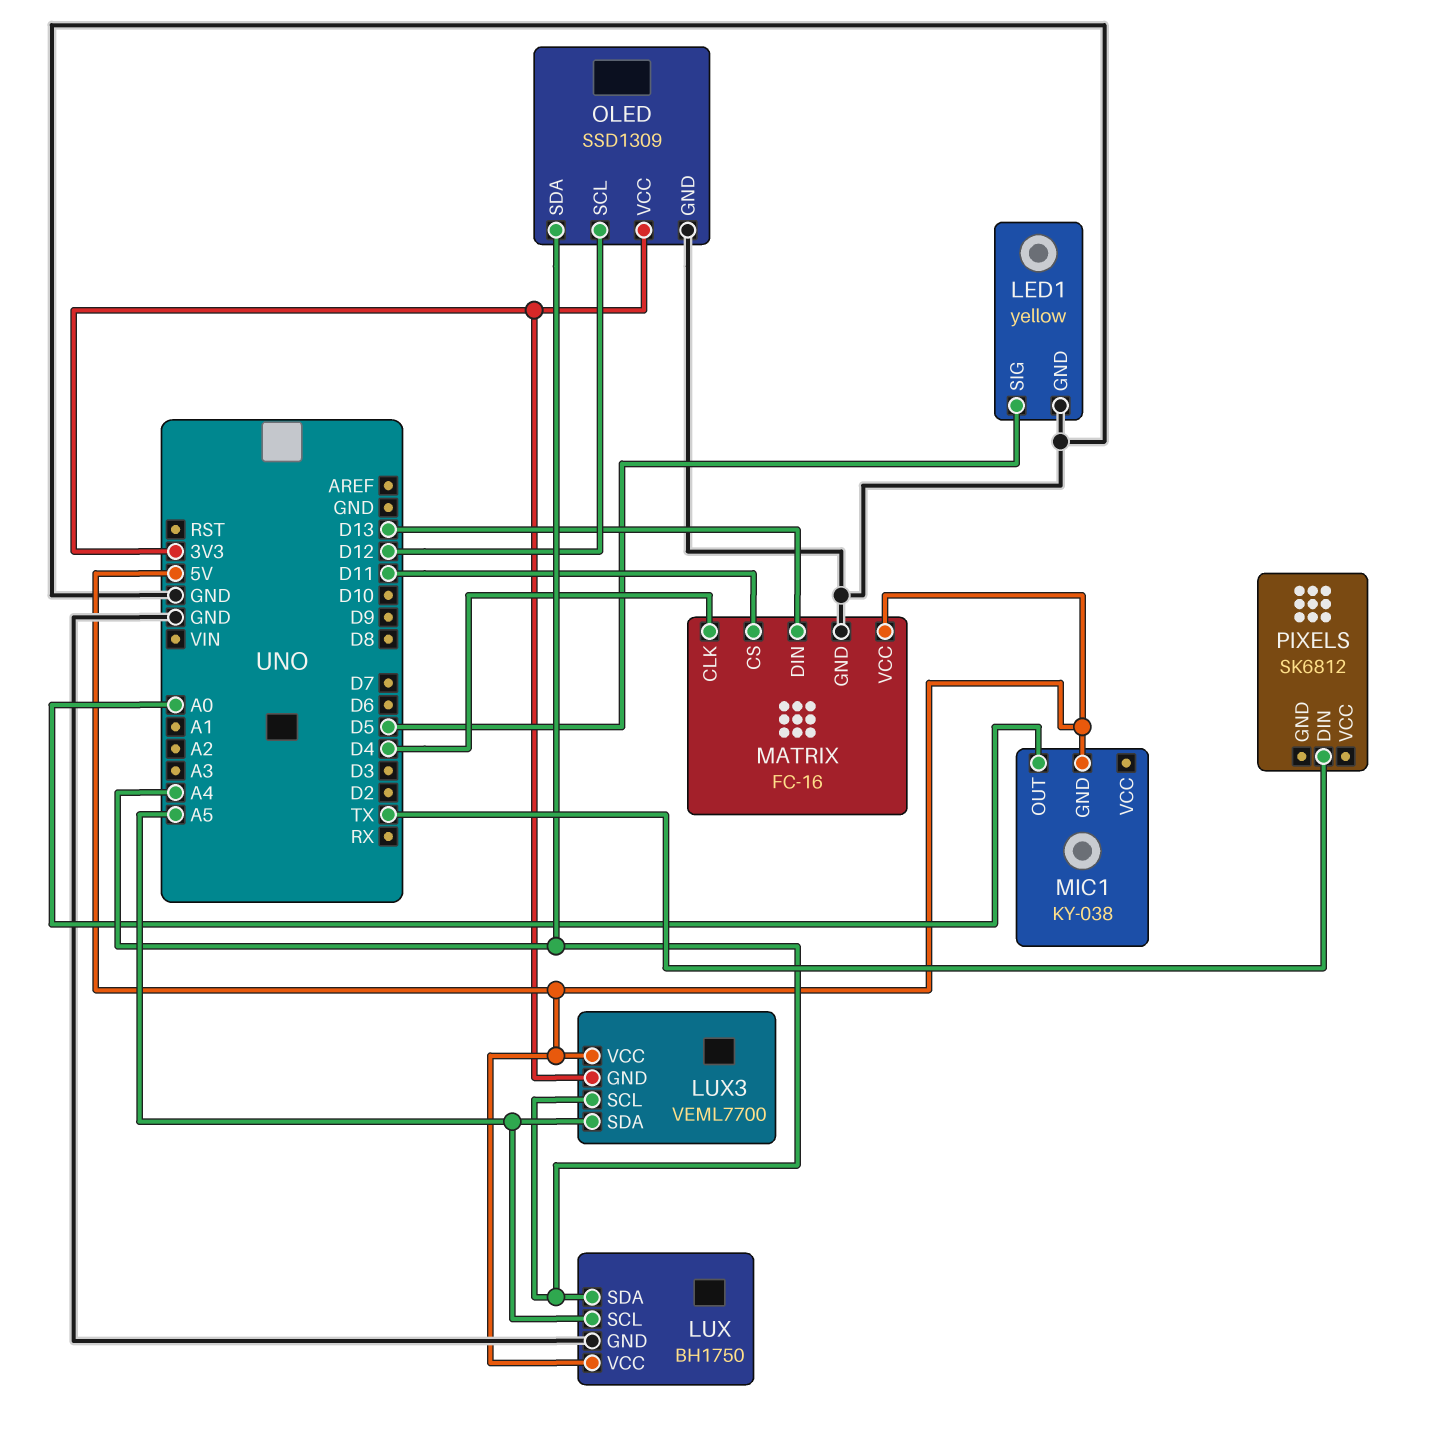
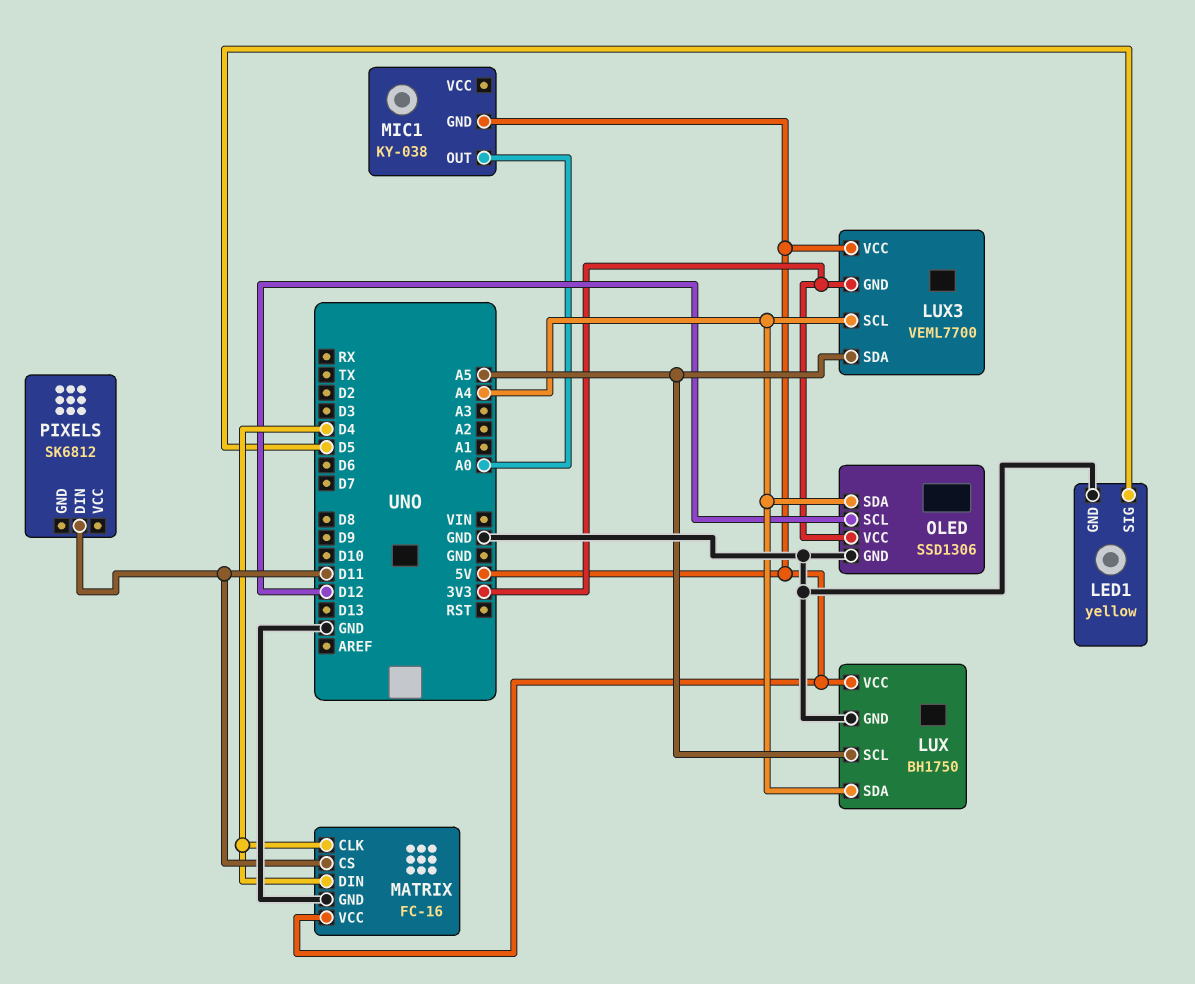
MATRIX pin DIN: D13 -> D4
OLED: SSD1309 -> SSD1306
PIXELS pin DIN: TX -> D11

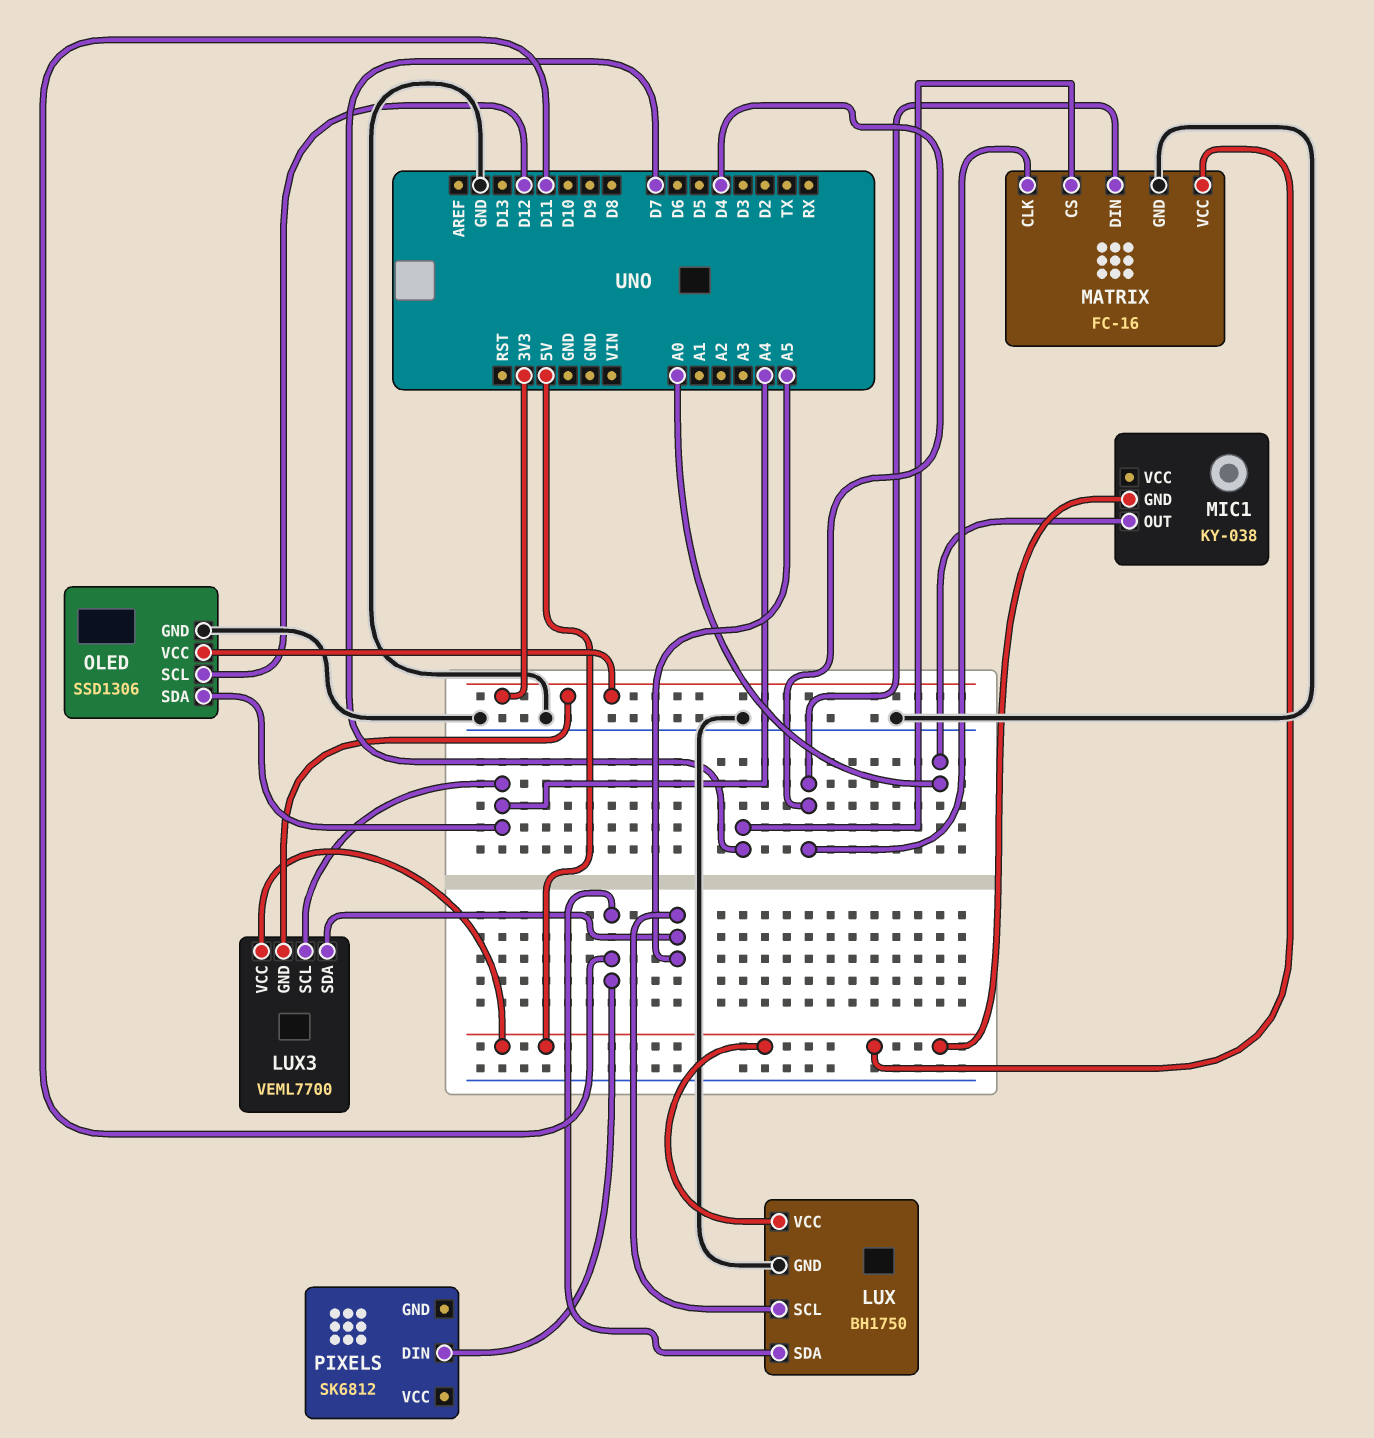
LED1: yellow -> none
LED1 pin GND: GND -> none
LED1 pin SIG: D5 -> none
LUX pin SDA: A4 -> D11
MATRIX pin CS: D11 -> D7

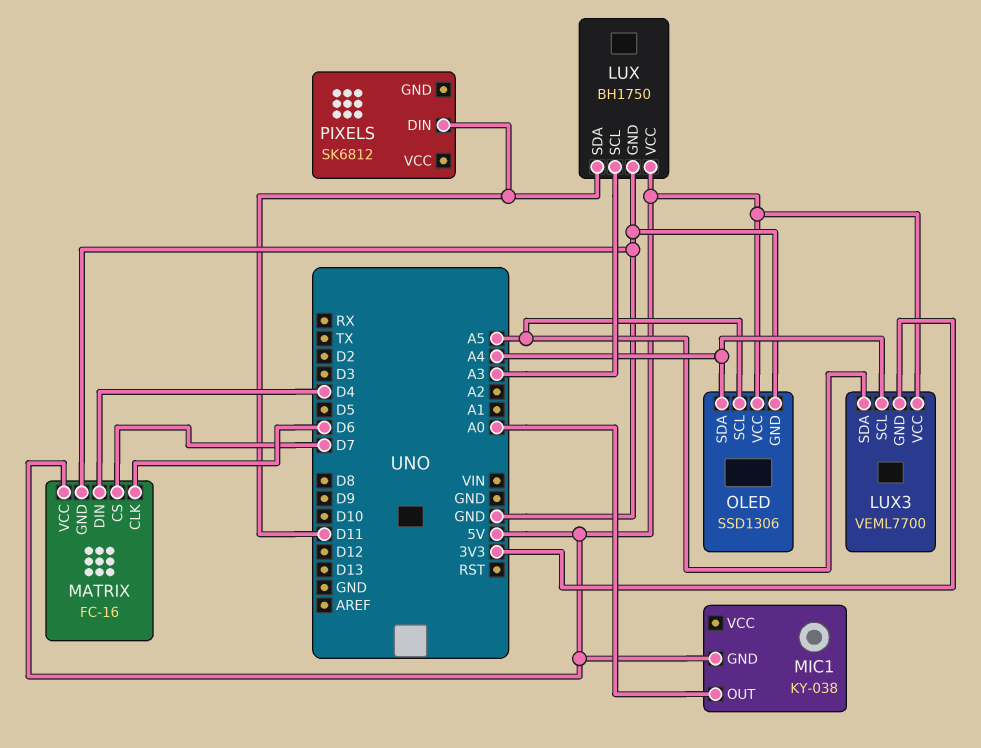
LUX pin SCL: A5 -> A3
MATRIX pin CLK: D4 -> D6
OLED pin SCL: D12 -> A5
OLED pin VCC: 3V3 -> 5V

